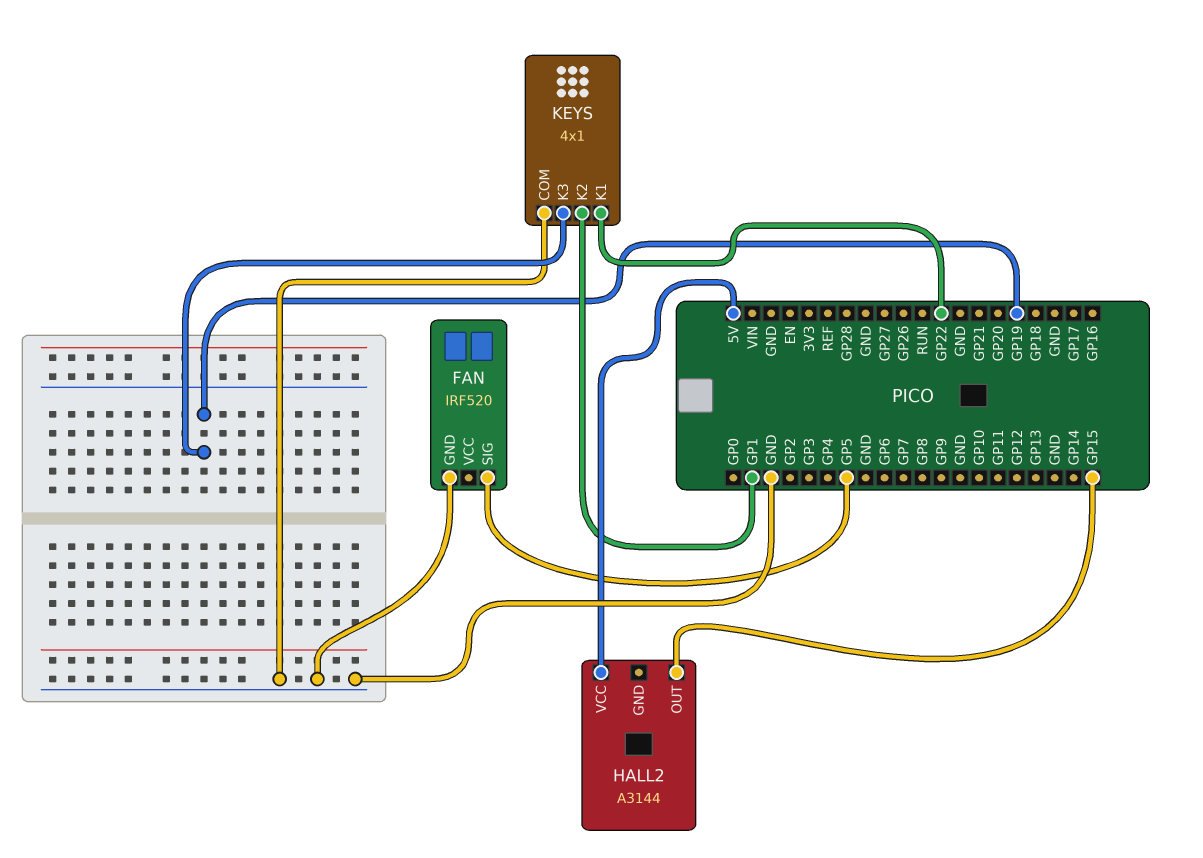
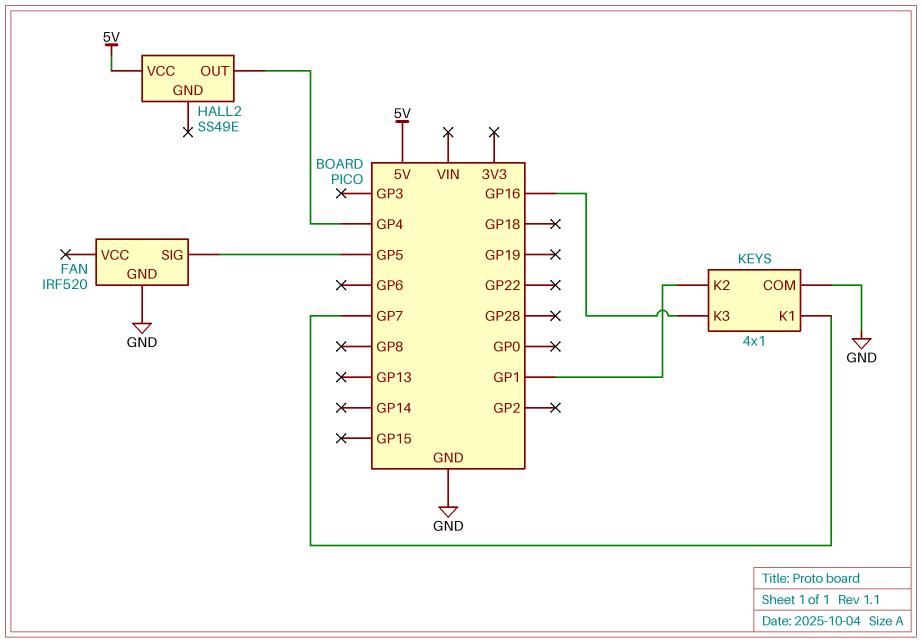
HALL2: A3144 -> SS49E
HALL2 pin OUT: GP15 -> GP4
KEYS pin K1: GP22 -> GP7
KEYS pin K3: GP19 -> GP16

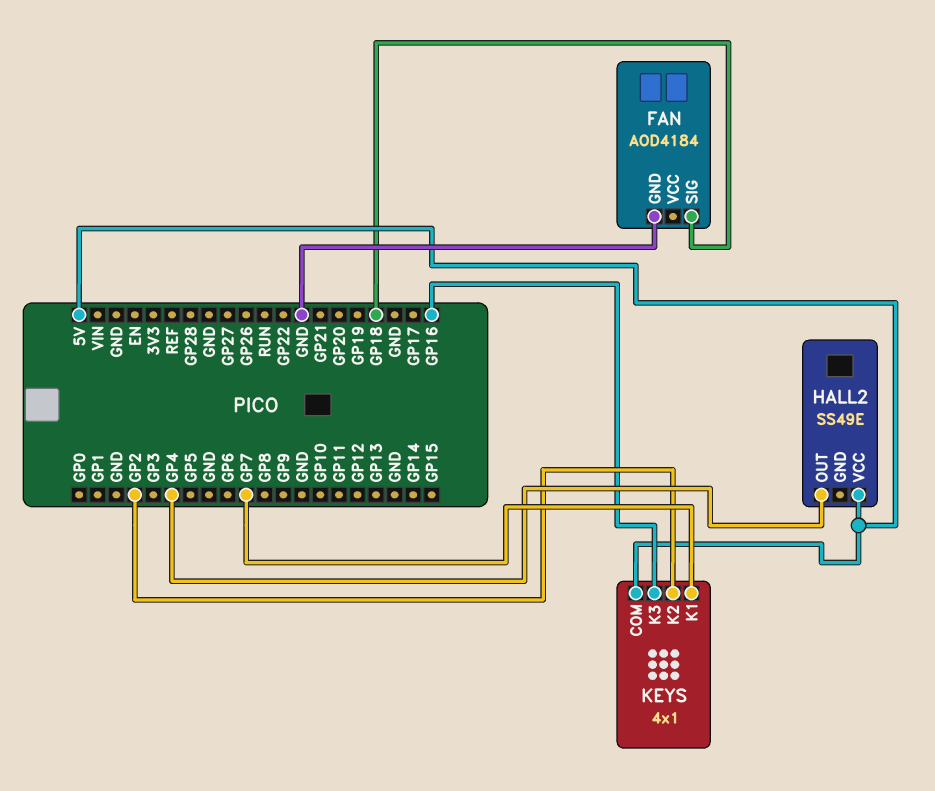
FAN: IRF520 -> AOD4184
FAN pin SIG: GP5 -> GP18
KEYS pin COM: GND -> 5V
KEYS pin K2: GP1 -> GP2

